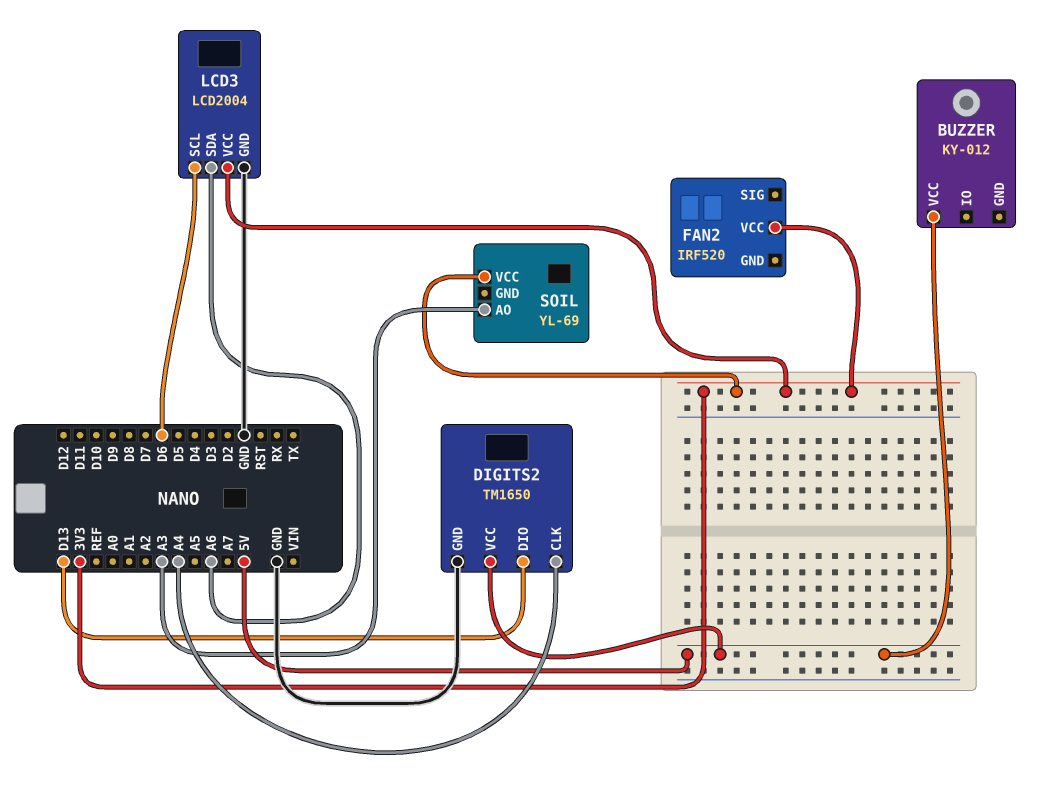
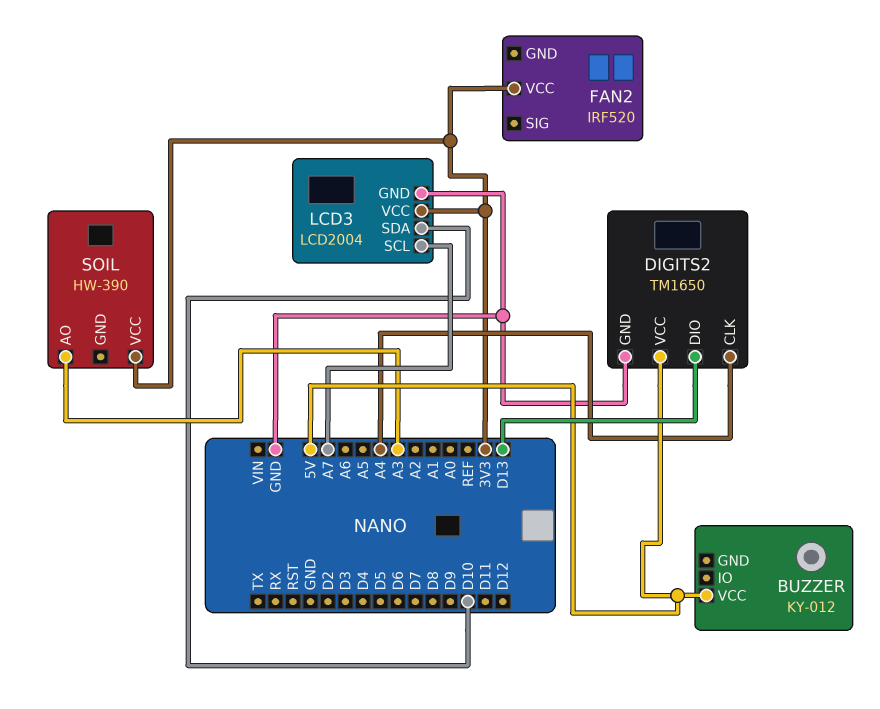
LCD3 pin SCL: D6 -> A7
LCD3 pin SDA: A6 -> D10
SOIL: YL-69 -> HW-390

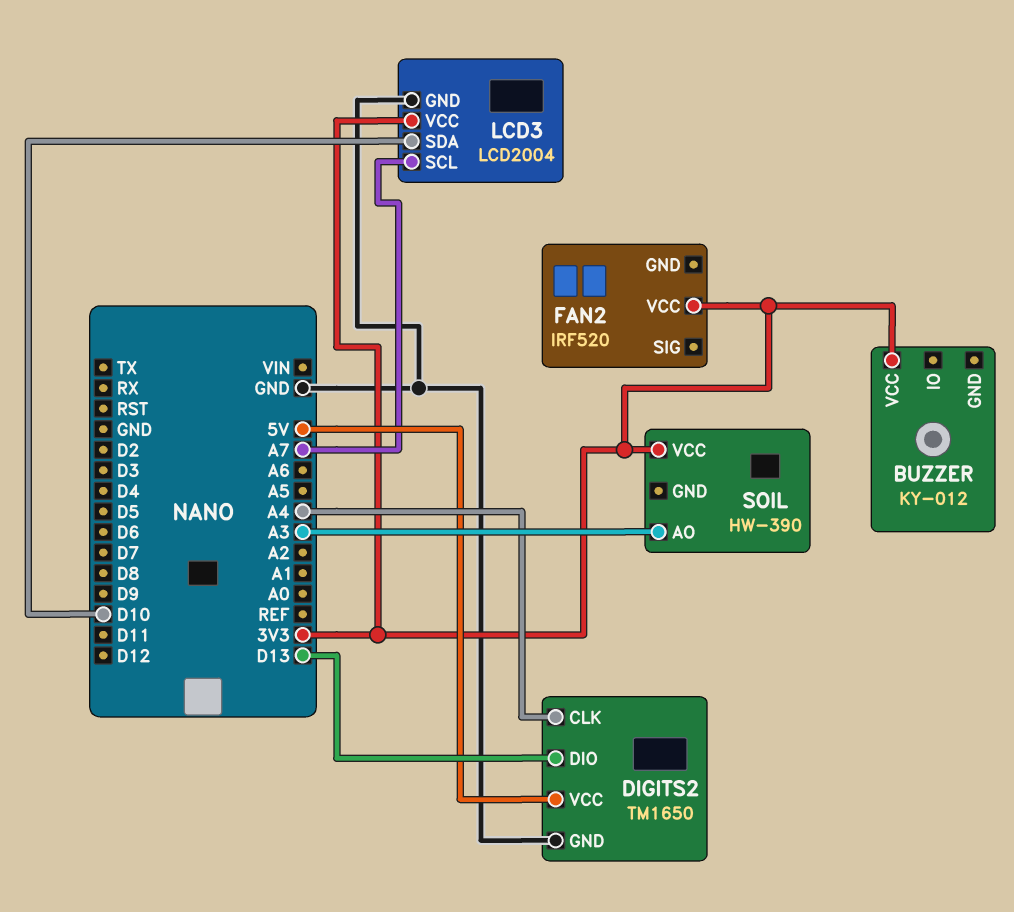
BUZZER pin VCC: 5V -> 3V3

